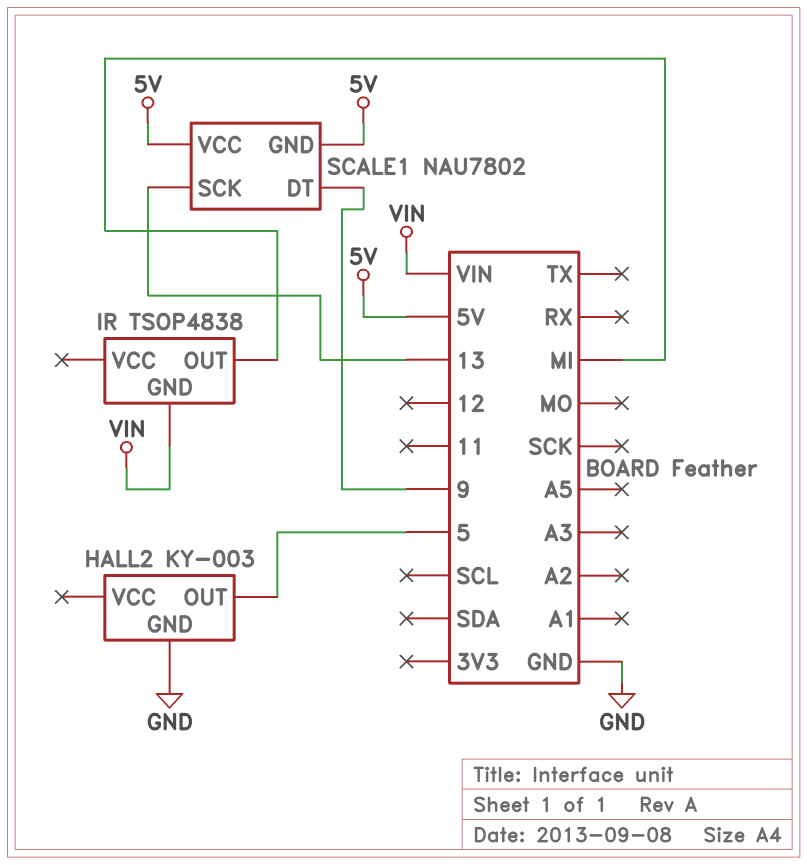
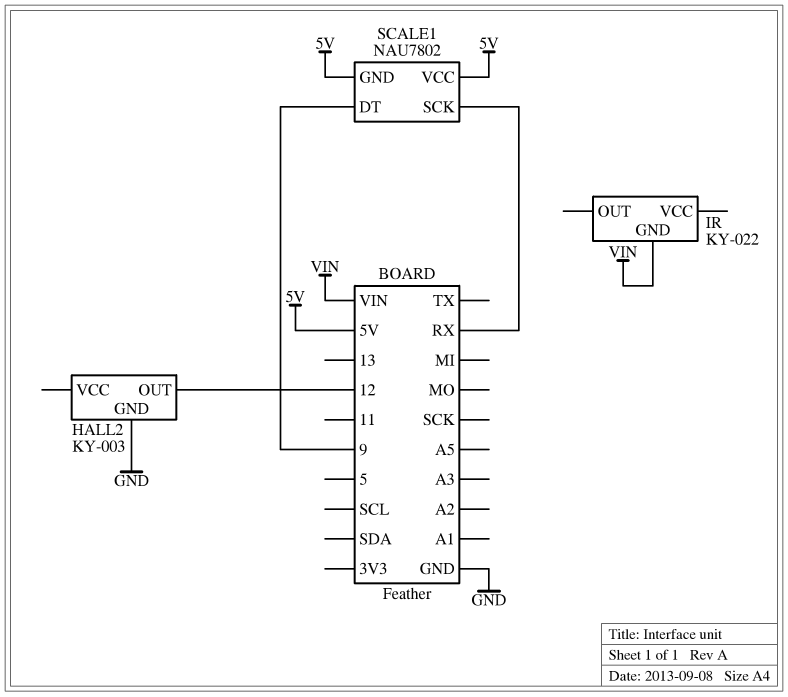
HALL2 pin OUT: 5 -> 12
IR: TSOP4838 -> KY-022
IR pin OUT: MI -> none
SCALE1 pin SCK: 13 -> RX

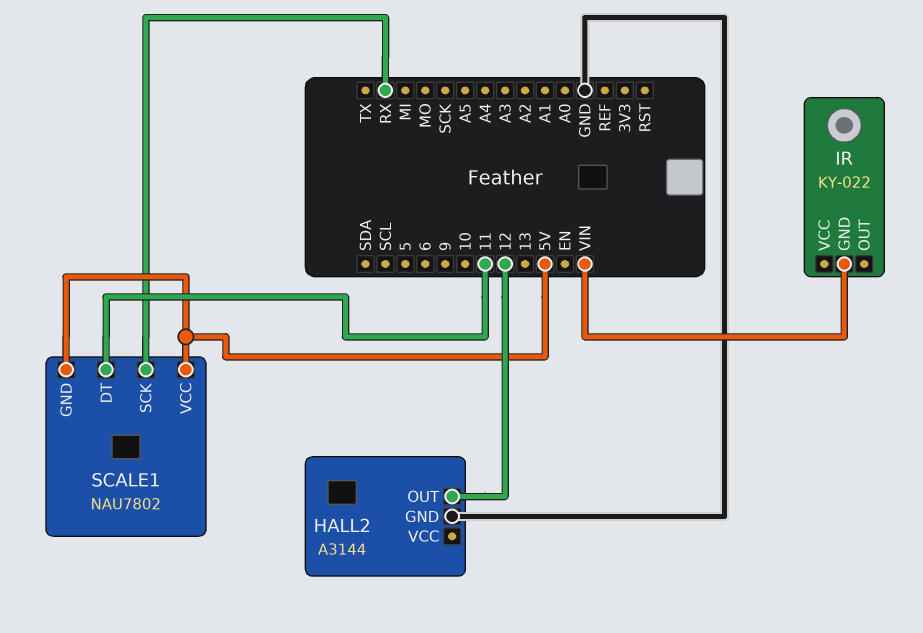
HALL2: KY-003 -> A3144
SCALE1 pin DT: 9 -> 11

